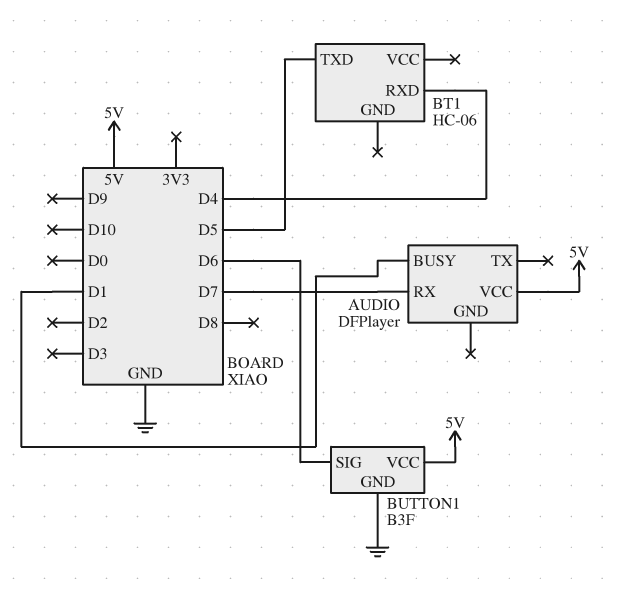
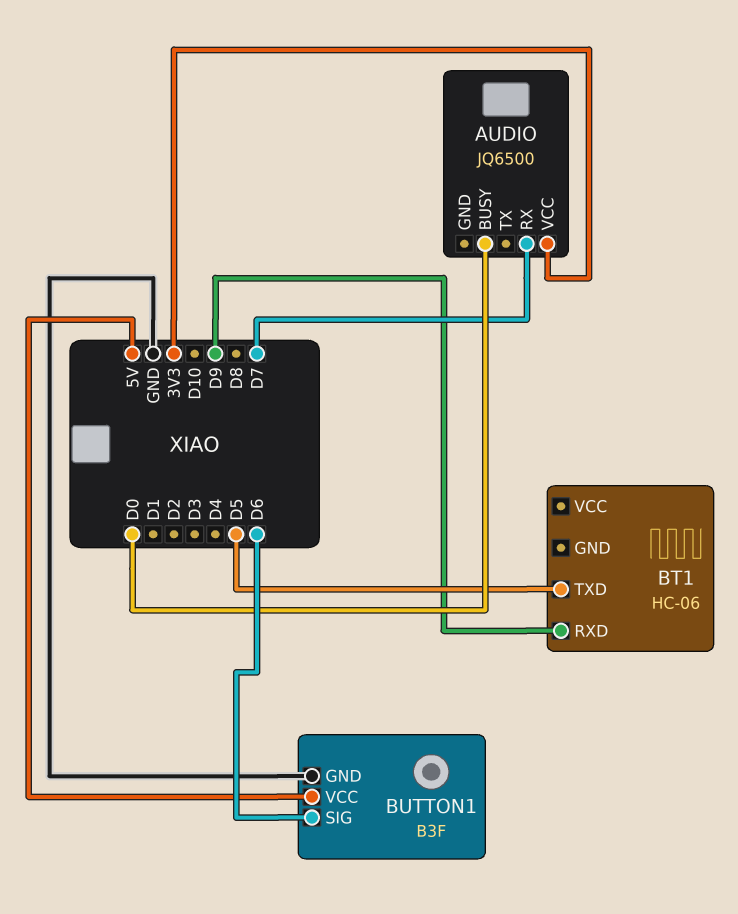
AUDIO: DFPlayer -> JQ6500
AUDIO pin BUSY: D1 -> D0
AUDIO pin VCC: 5V -> 3V3
BT1 pin RXD: D4 -> D9

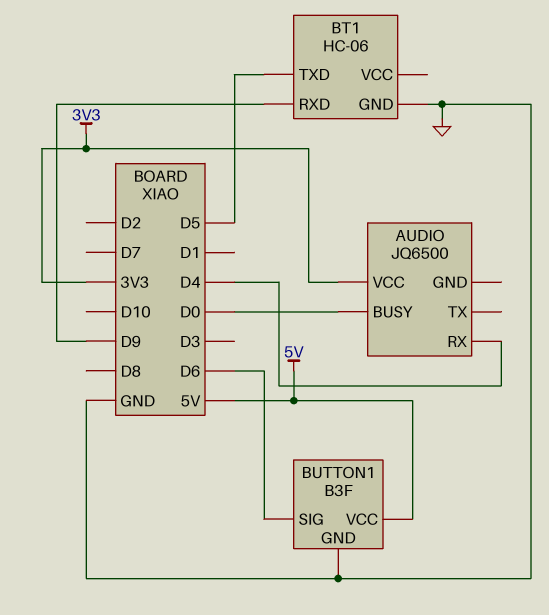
AUDIO pin RX: D7 -> D4
BT1 pin GND: none -> GND

